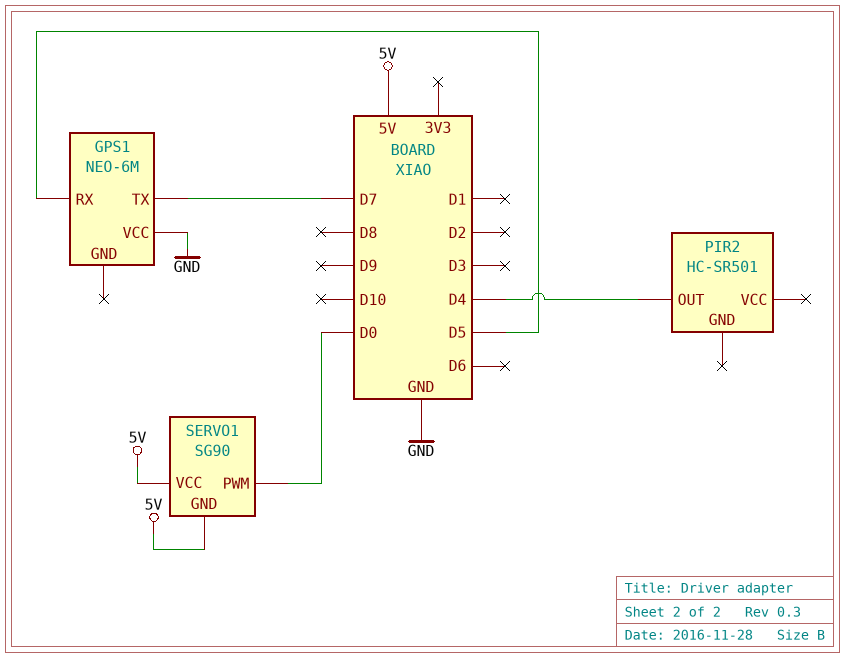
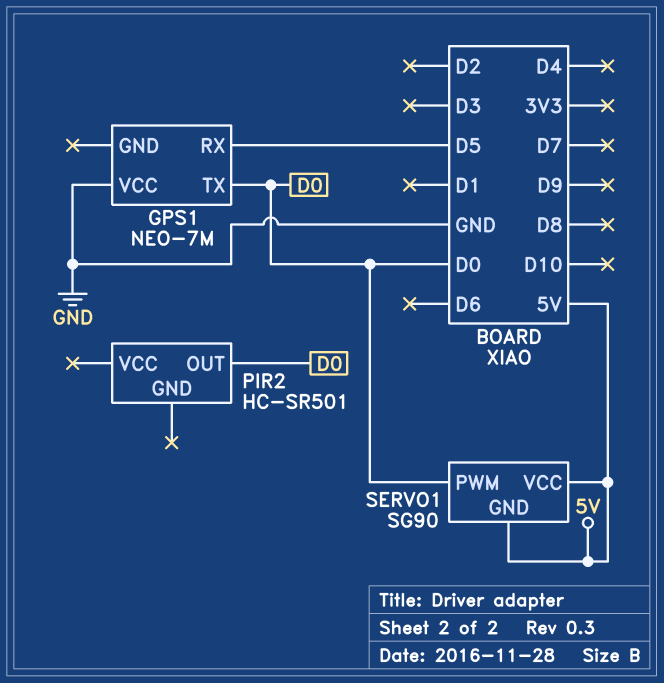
GPS1: NEO-6M -> NEO-7M
GPS1 pin TX: D7 -> D0
PIR2 pin OUT: D4 -> D0

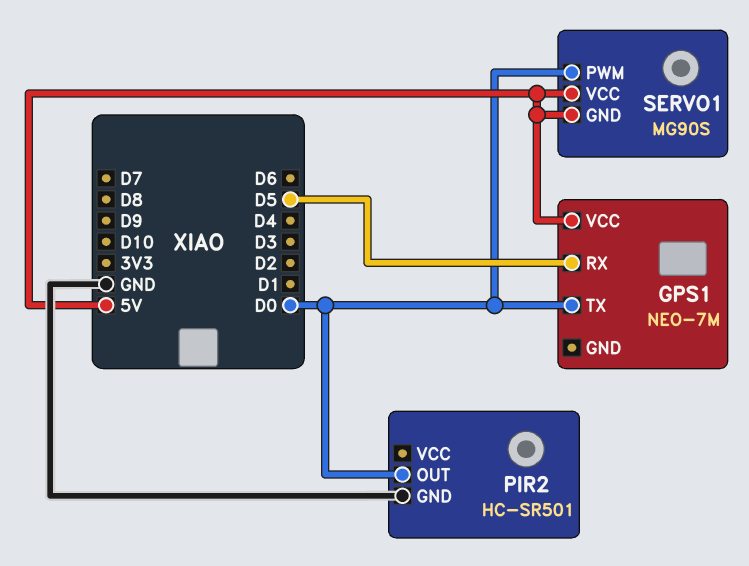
GPS1 pin VCC: GND -> 5V
PIR2 pin GND: none -> GND
SERVO1: SG90 -> MG90S

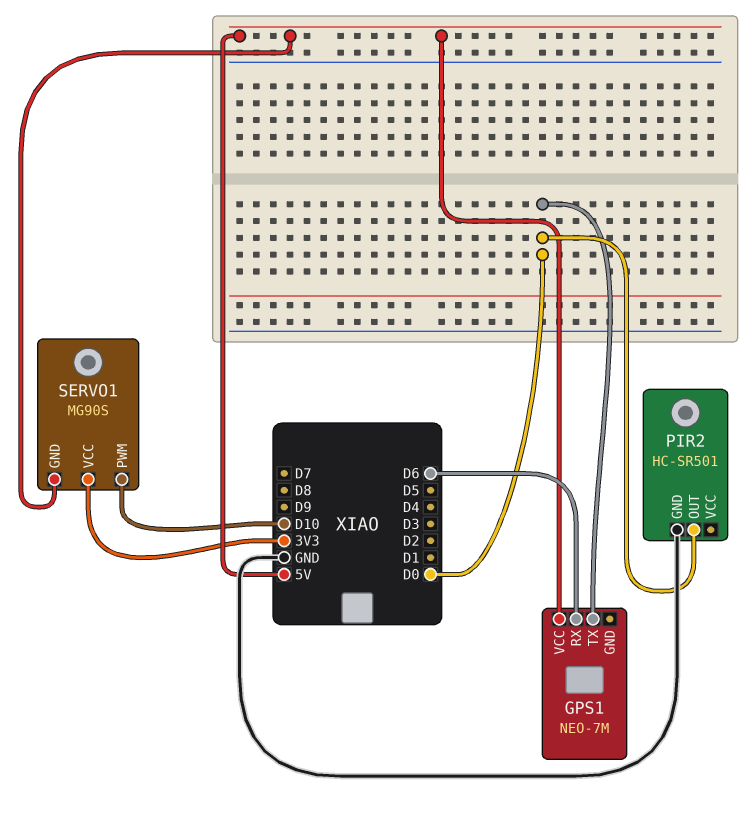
GPS1 pin RX: D5 -> D6
SERVO1 pin PWM: D0 -> D10
SERVO1 pin VCC: 5V -> 3V3

